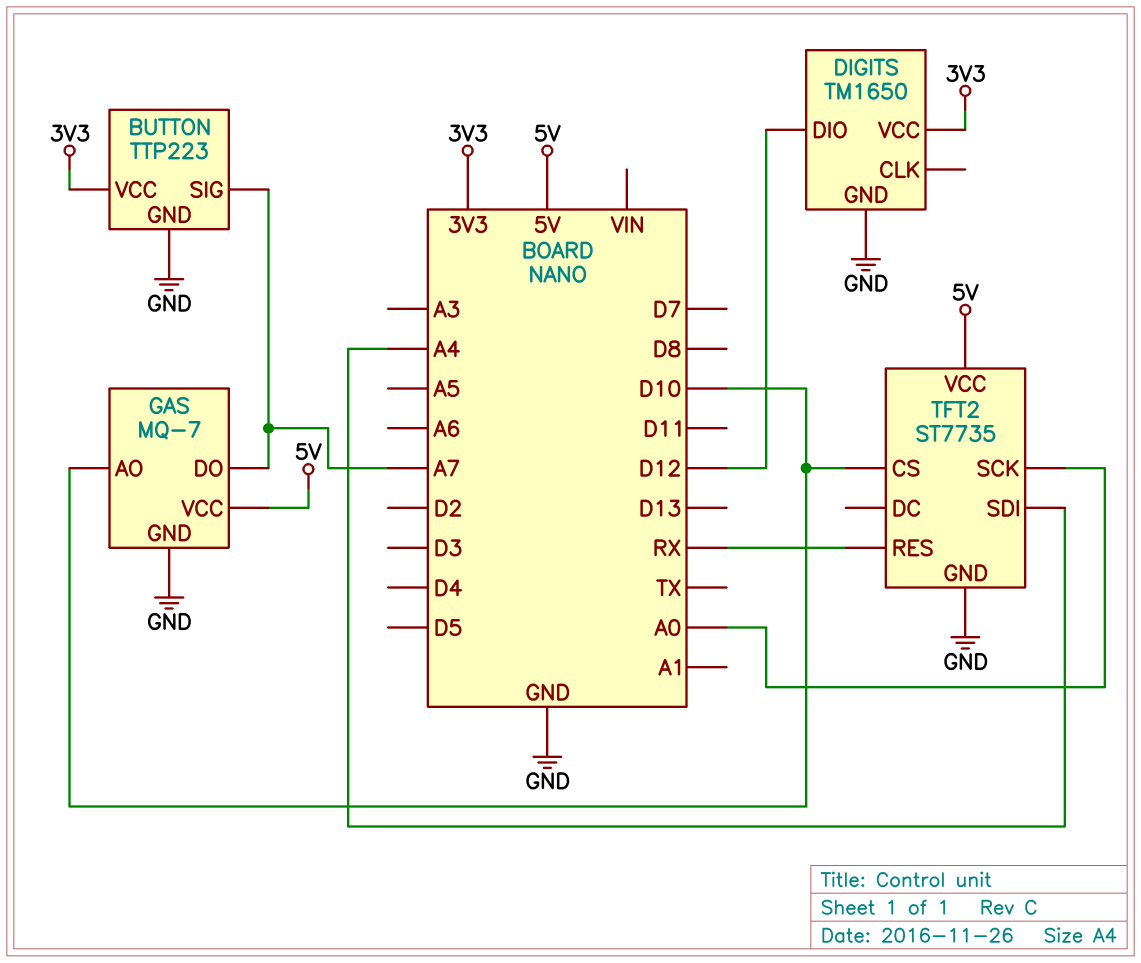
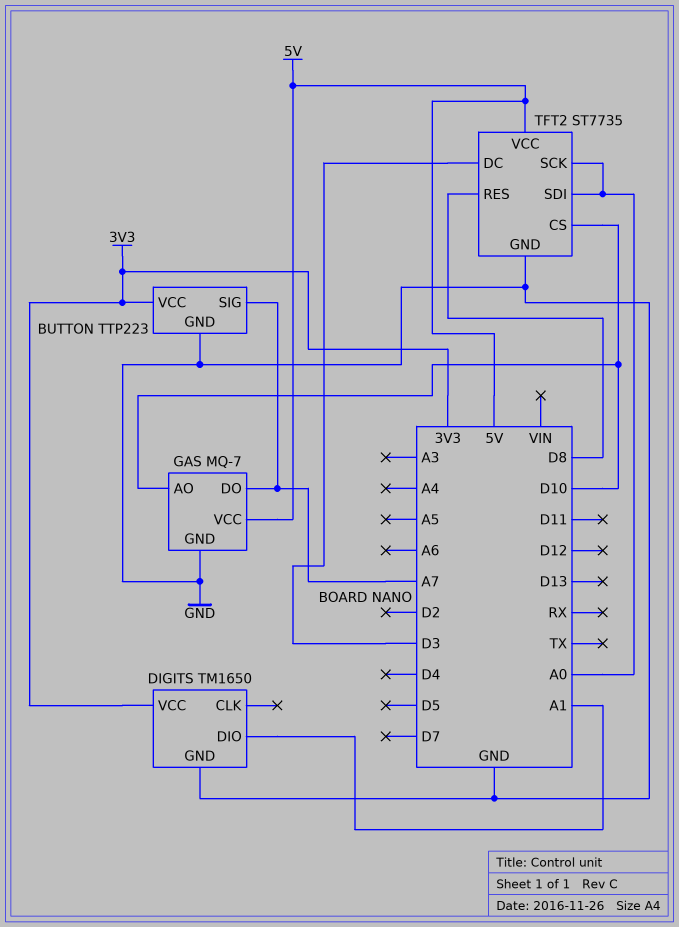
DIGITS pin DIO: D12 -> A1
TFT2 pin DC: none -> D3
TFT2 pin RES: RX -> D8
TFT2 pin SDI: A4 -> A0

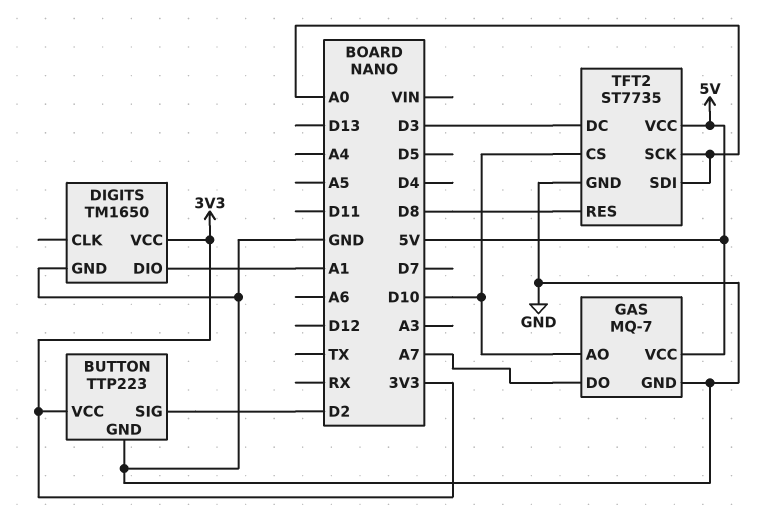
BUTTON pin SIG: A7 -> D2

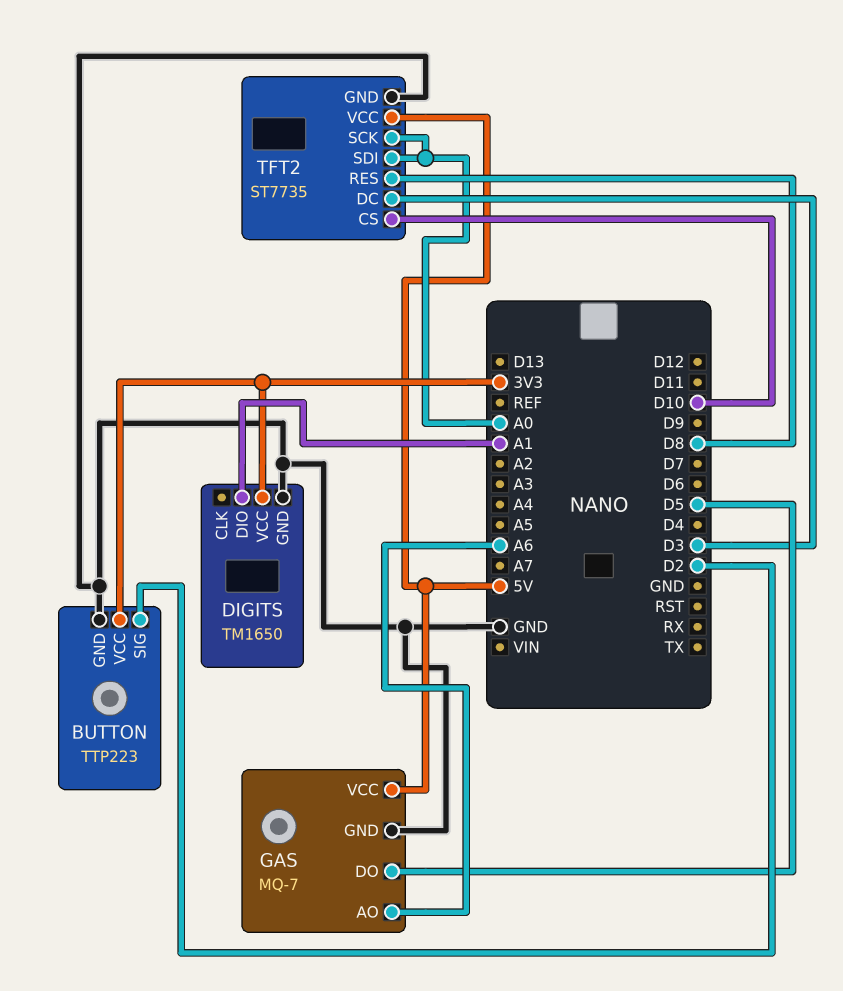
GAS pin AO: D10 -> A6
GAS pin DO: A7 -> D5

